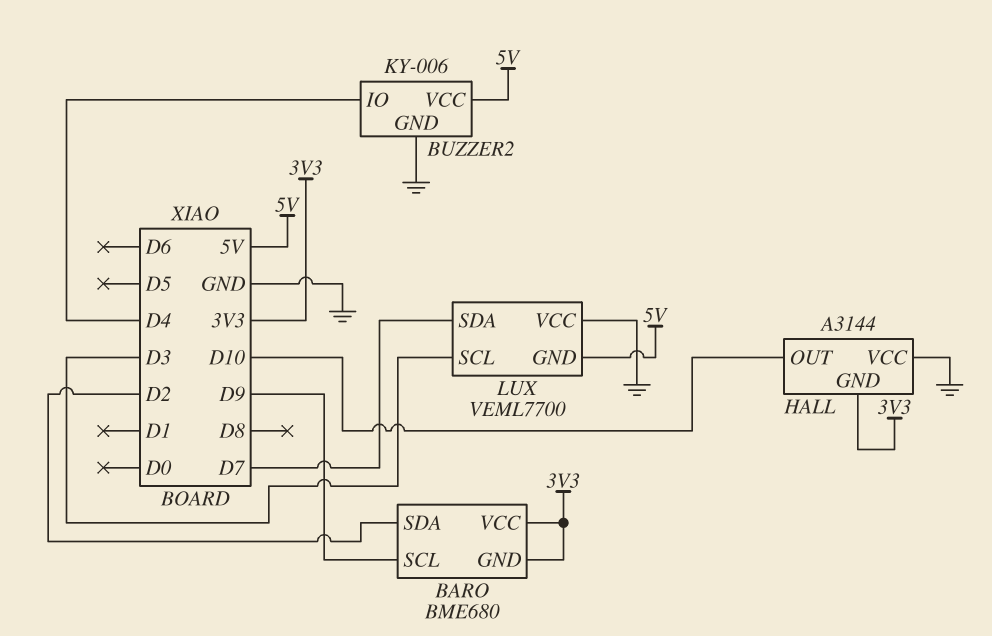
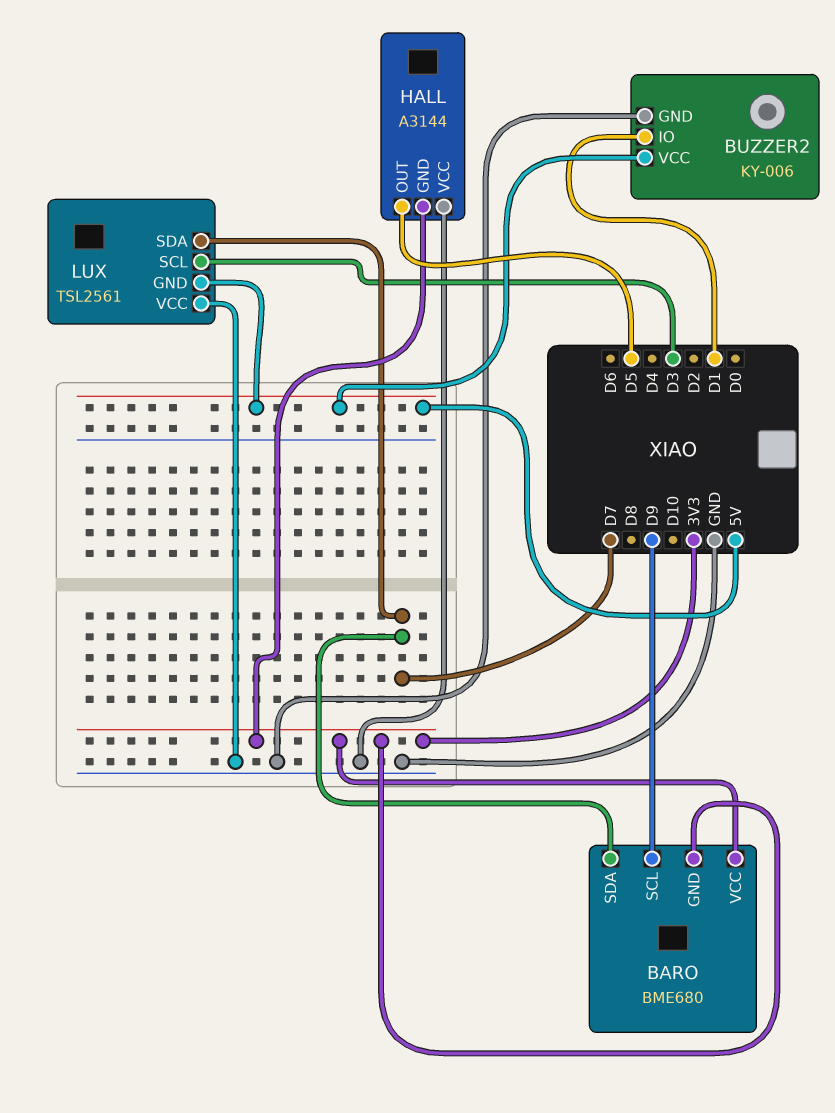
BARO pin SDA: D2 -> D7
BUZZER2 pin IO: D4 -> D1
HALL pin OUT: D10 -> D5
LUX: VEML7700 -> TSL2561

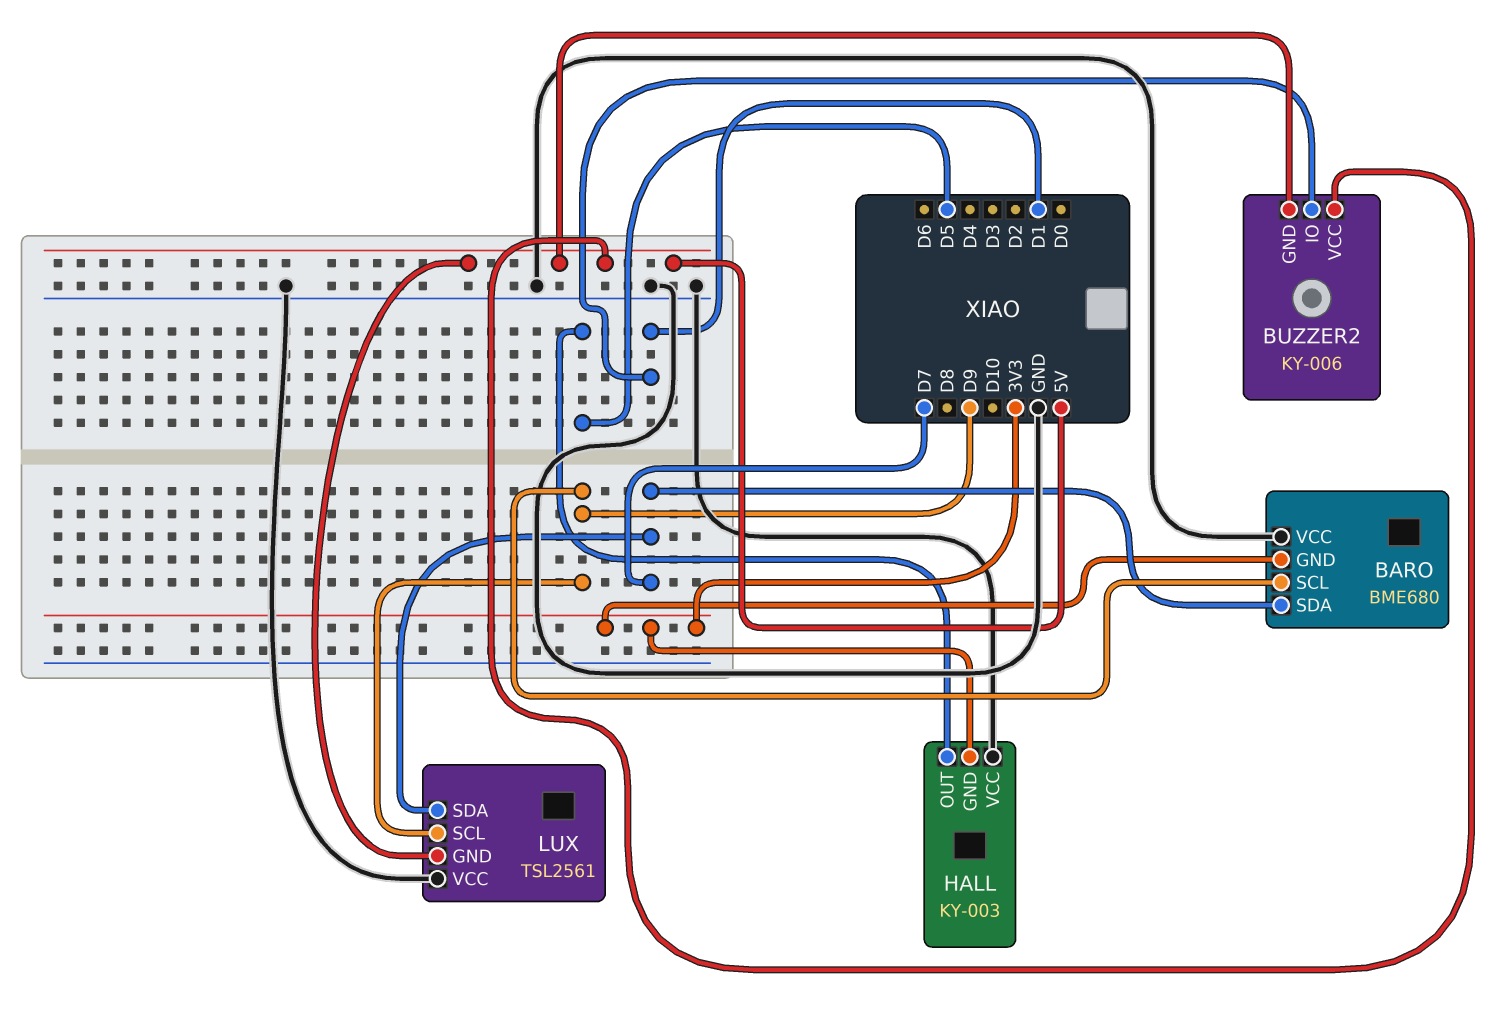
BARO pin VCC: 3V3 -> GND
BUZZER2 pin GND: GND -> 5V
HALL: A3144 -> KY-003
LUX pin SCL: D3 -> D9

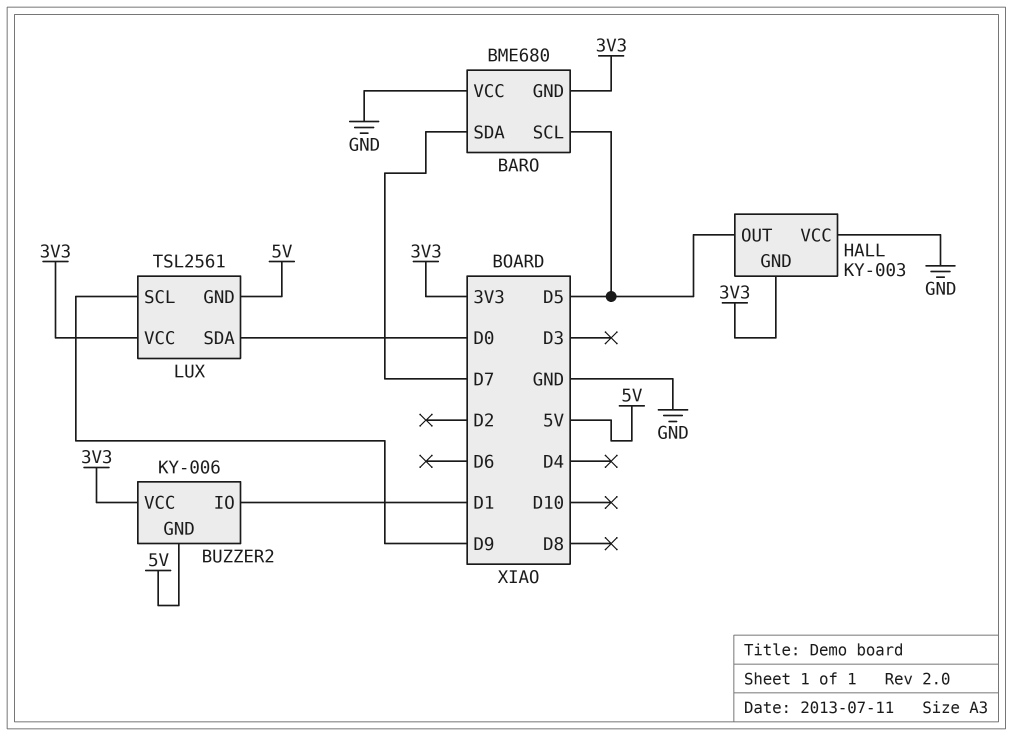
BARO pin SCL: D9 -> D5
BUZZER2 pin VCC: 5V -> 3V3
LUX pin SDA: D7 -> D0
LUX pin VCC: GND -> 3V3

